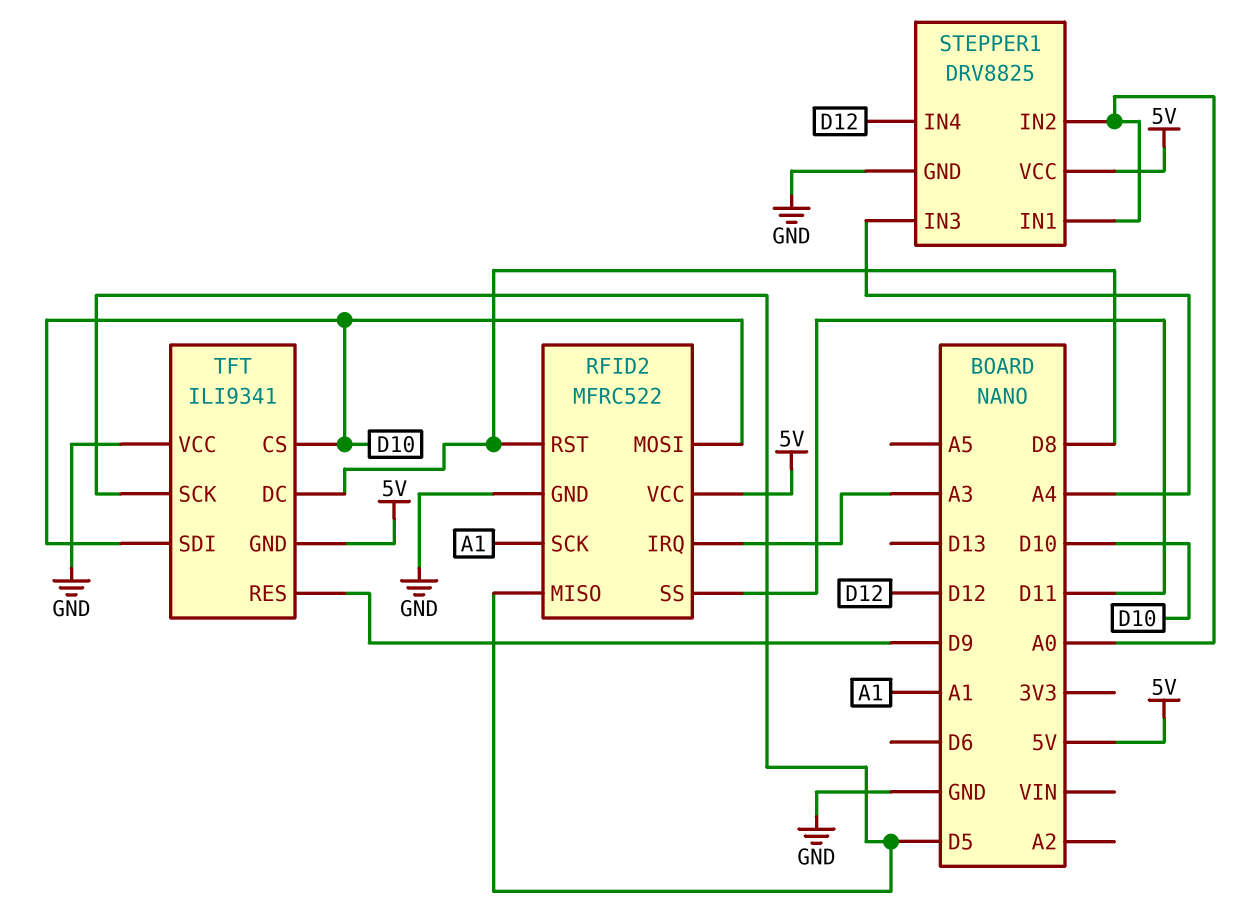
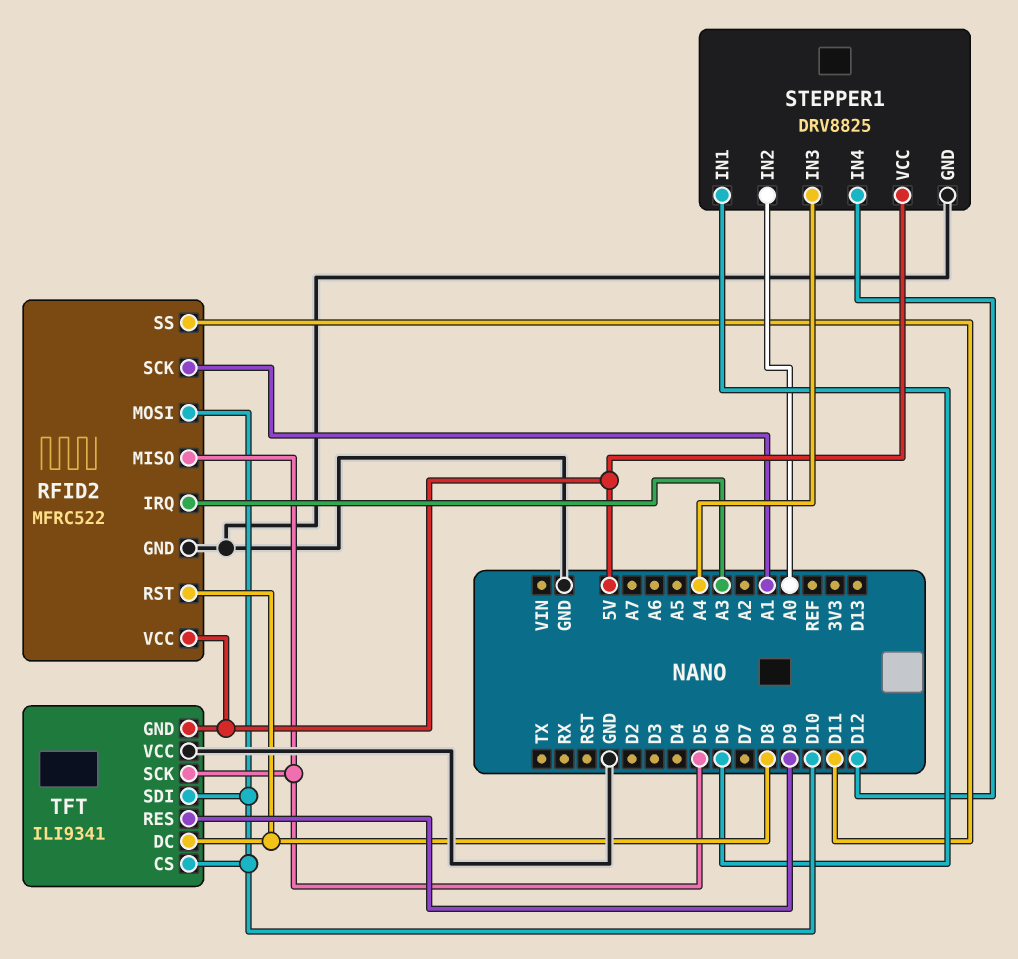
STEPPER1 pin IN1: A0 -> D6

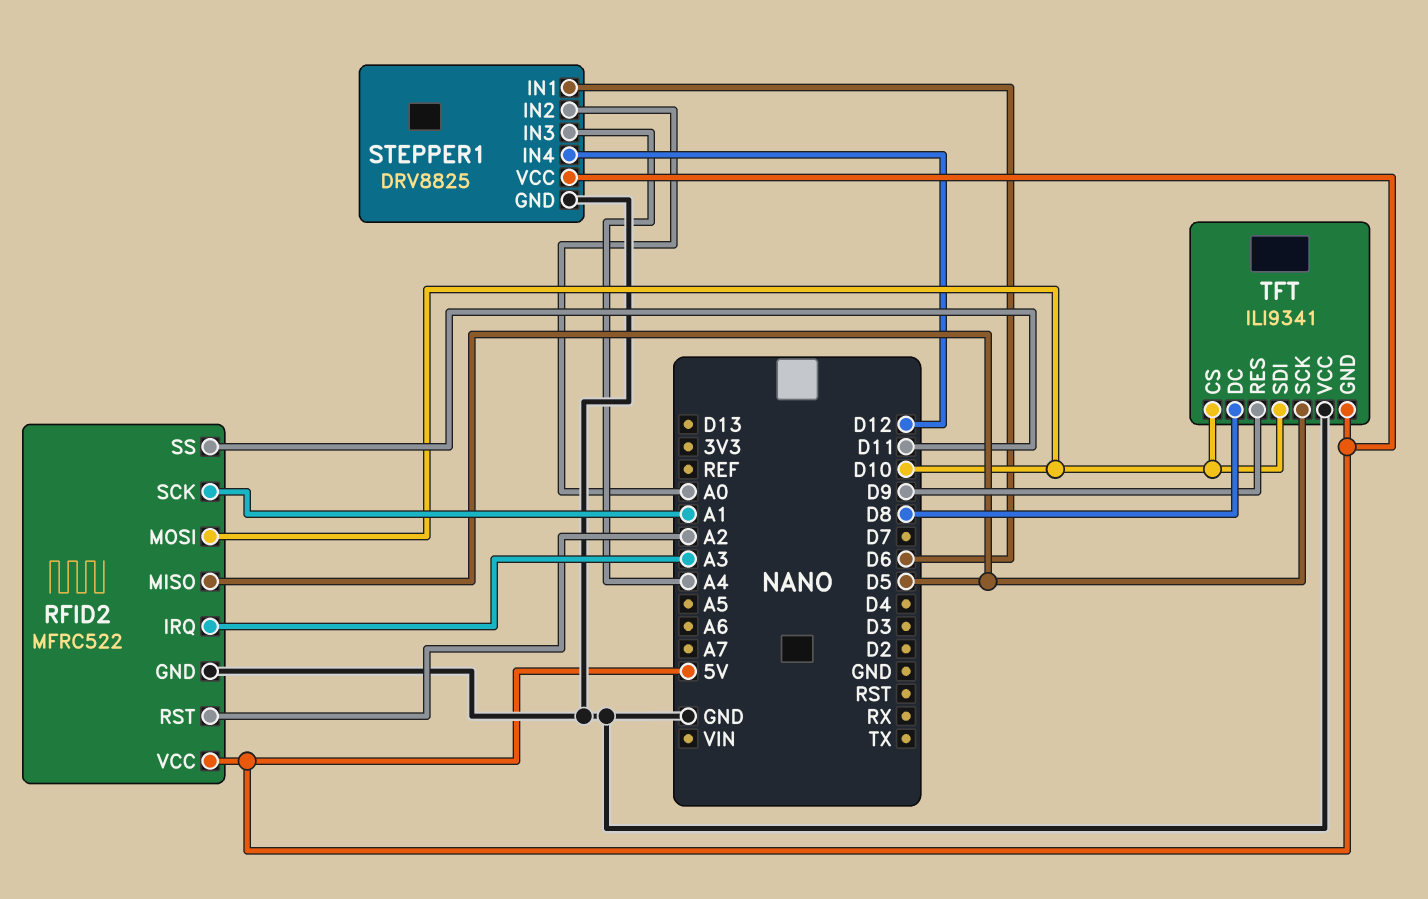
RFID2 pin RST: D8 -> A2

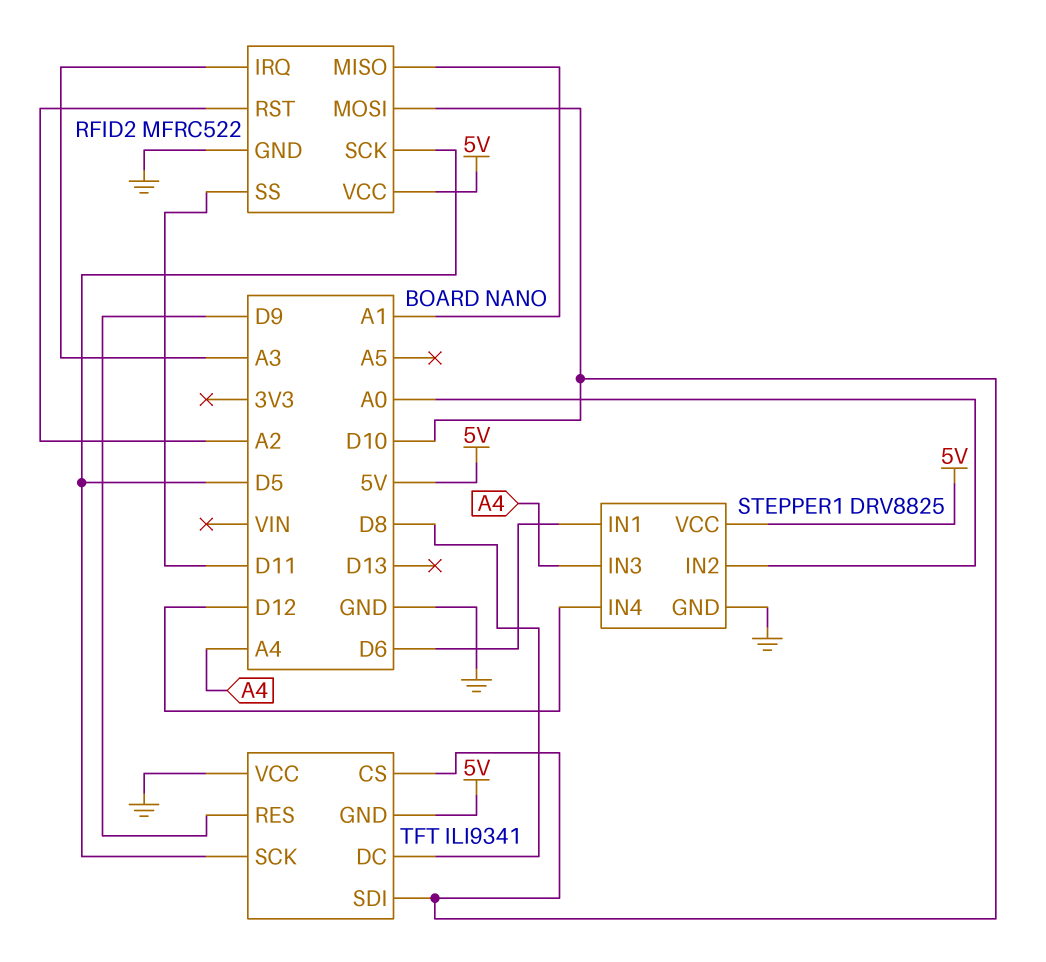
RFID2 pin MISO: D5 -> A1
RFID2 pin SCK: A1 -> D5

